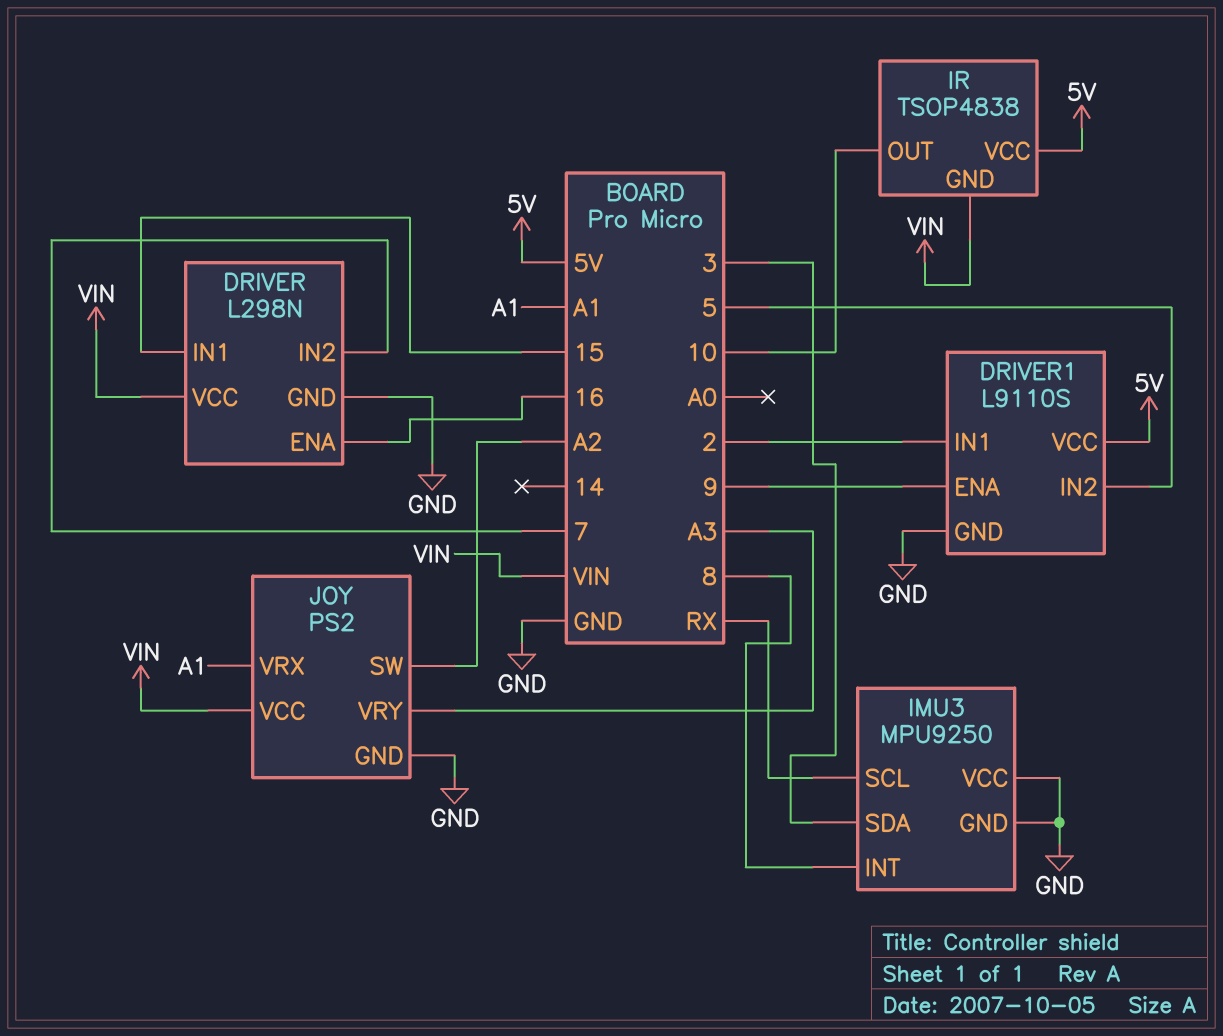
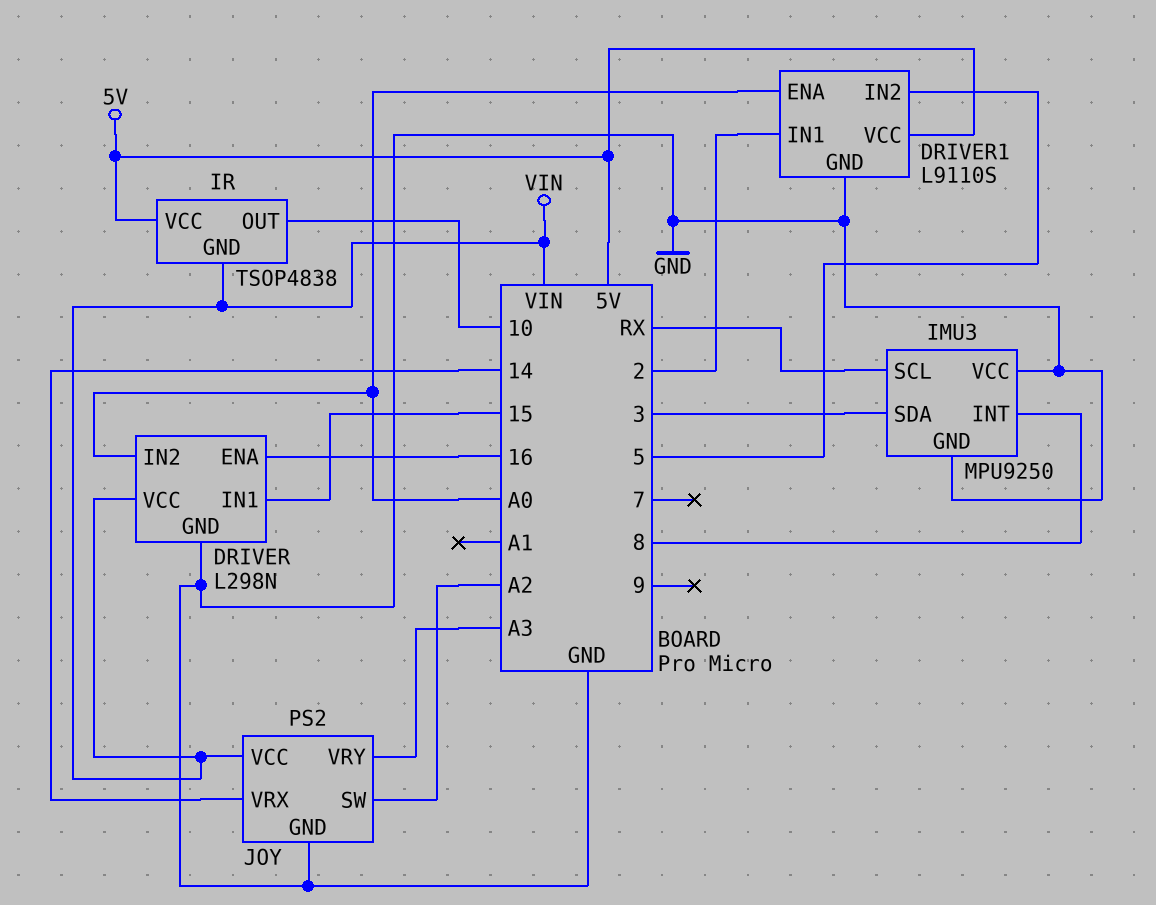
DRIVER pin IN2: 7 -> A0
DRIVER1 pin ENA: 9 -> A0
JOY pin VRX: A1 -> 14

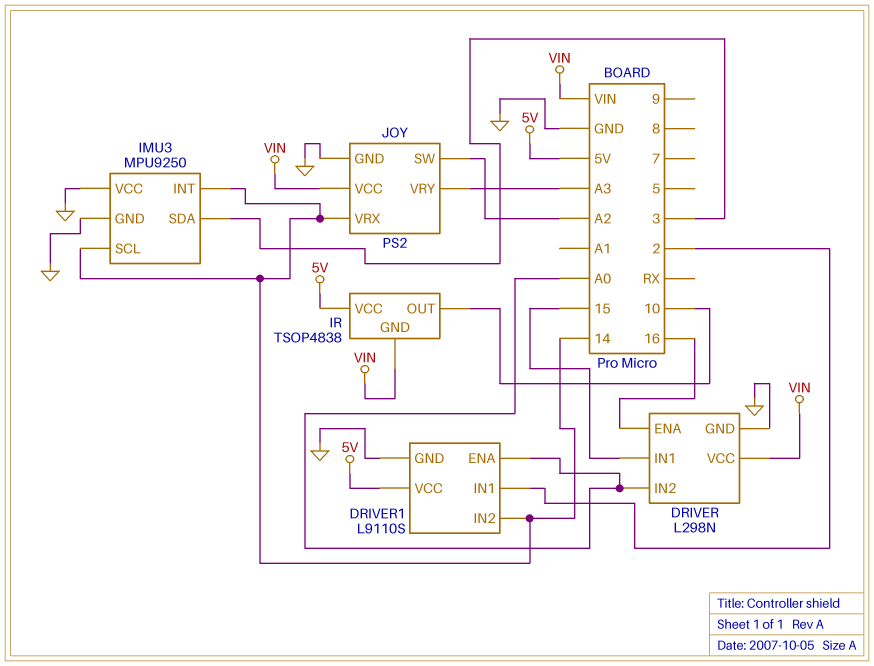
DRIVER1 pin IN2: 5 -> 14
IMU3 pin INT: 8 -> 14
IMU3 pin SCL: RX -> 14

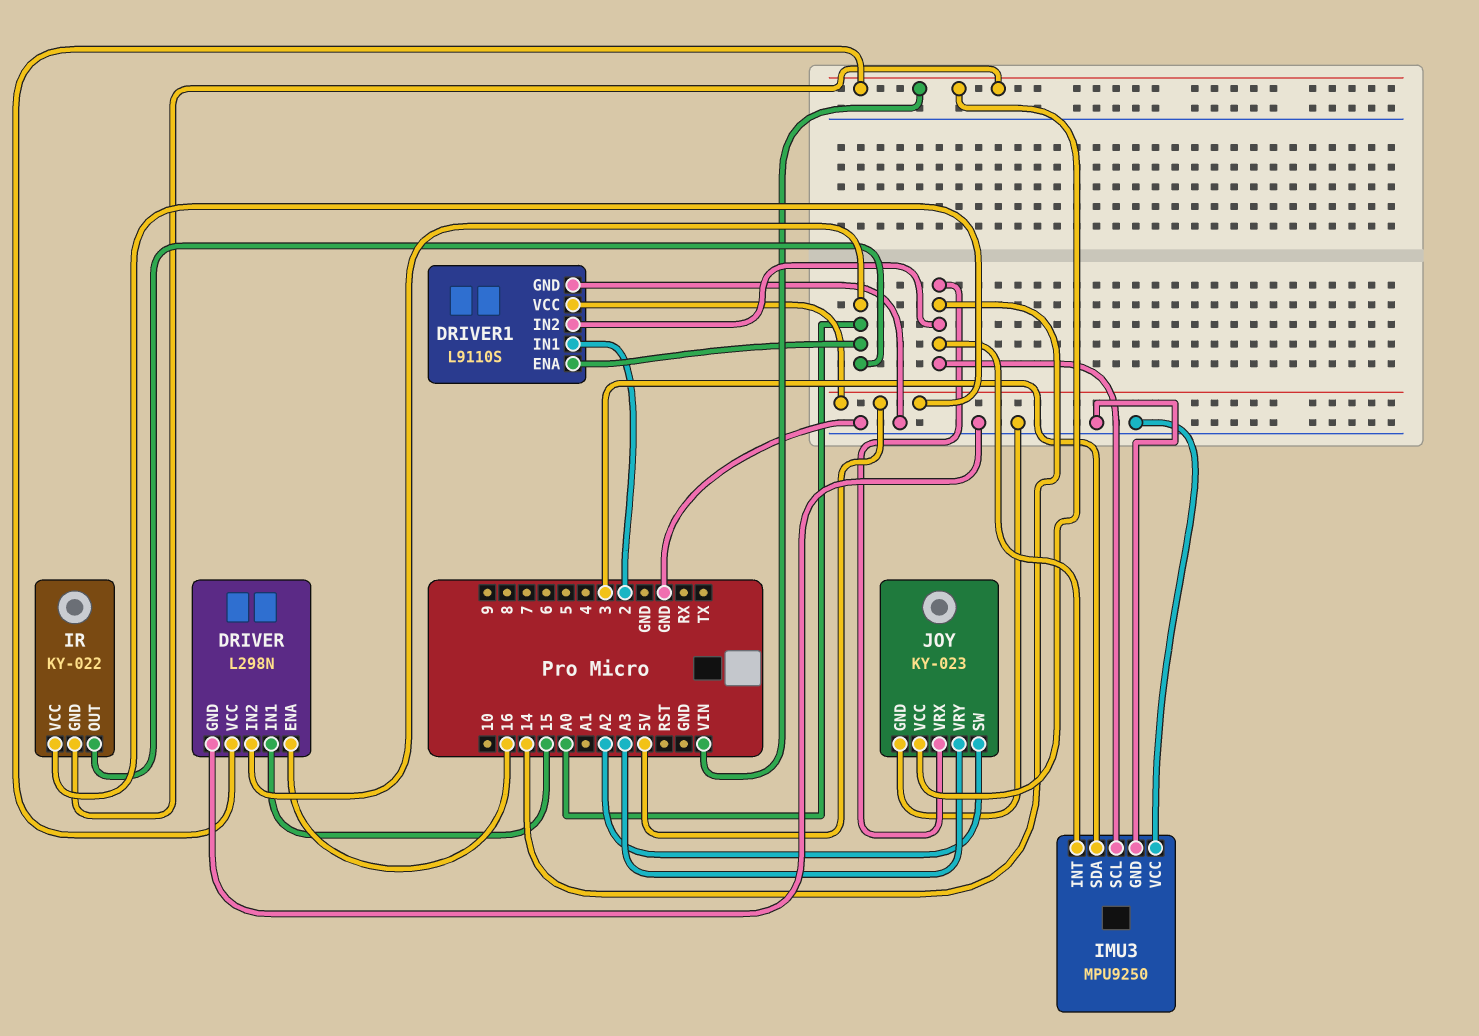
IR: TSOP4838 -> KY-022
IR pin OUT: 10 -> A0
JOY: PS2 -> KY-023

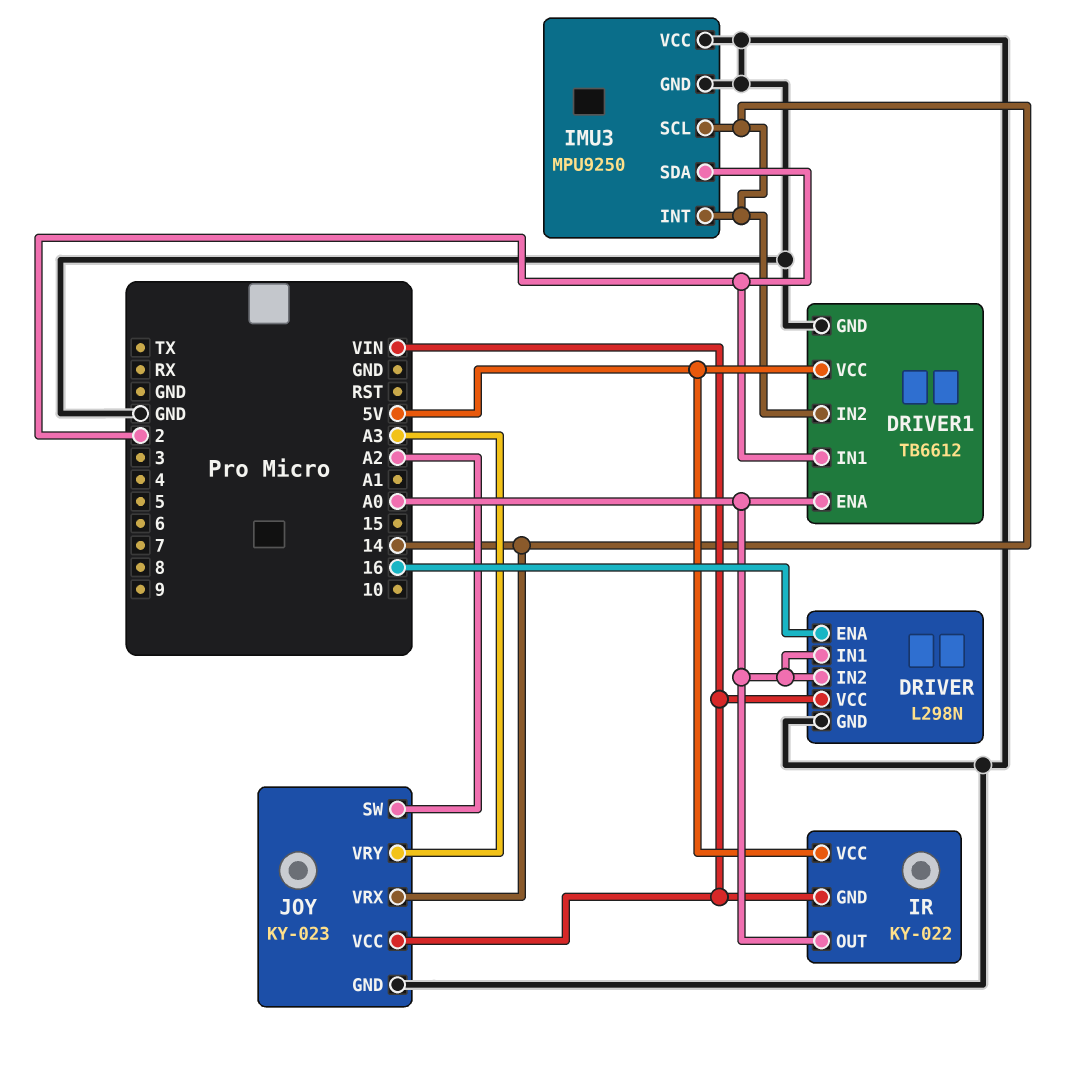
DRIVER pin IN1: 15 -> A0
DRIVER1: L9110S -> TB6612
IMU3 pin SDA: 3 -> 2

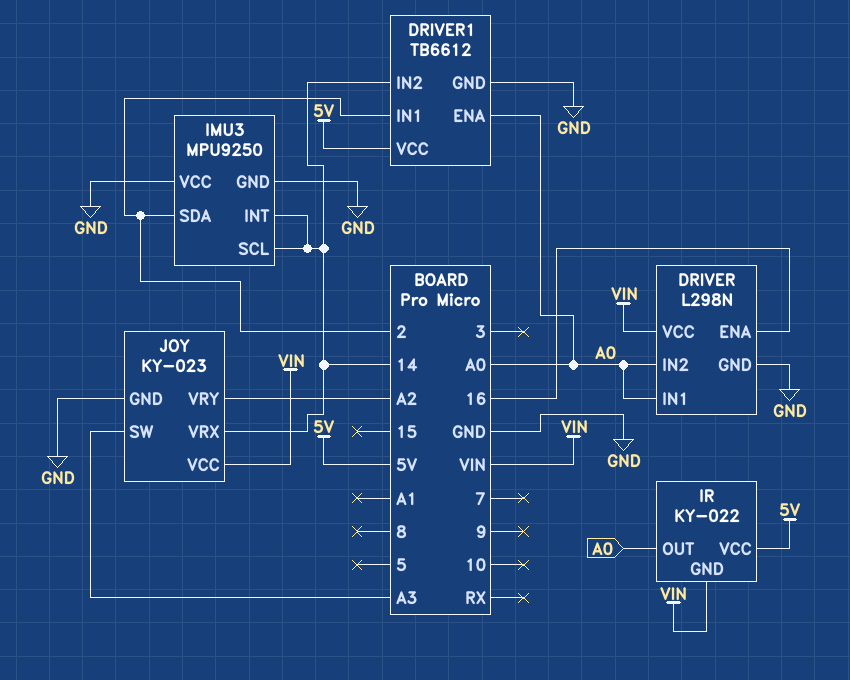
JOY pin SW: A2 -> A3
JOY pin VRY: A3 -> A2

